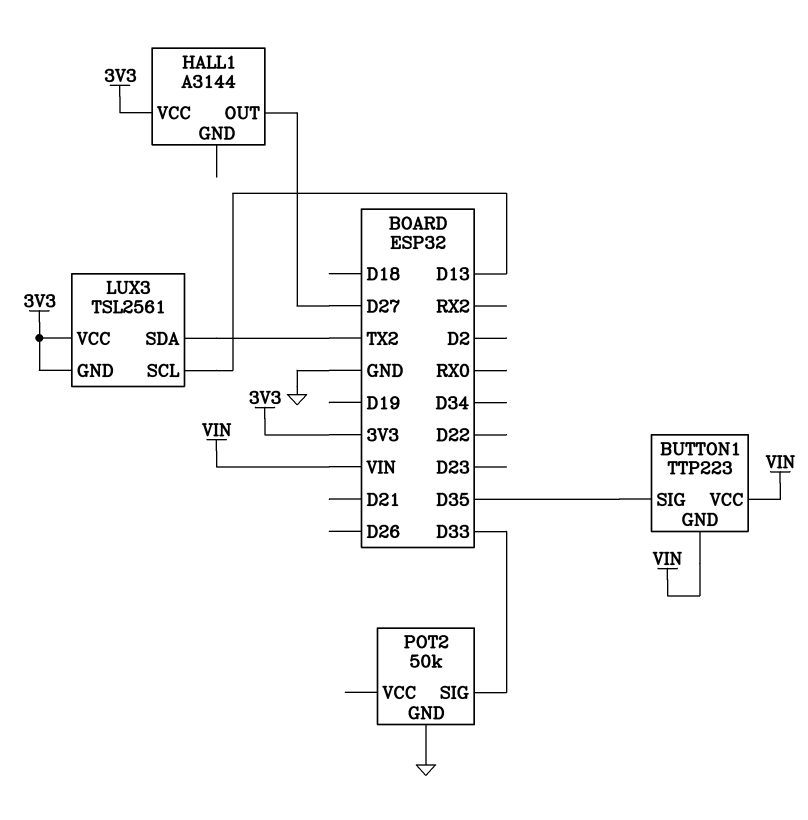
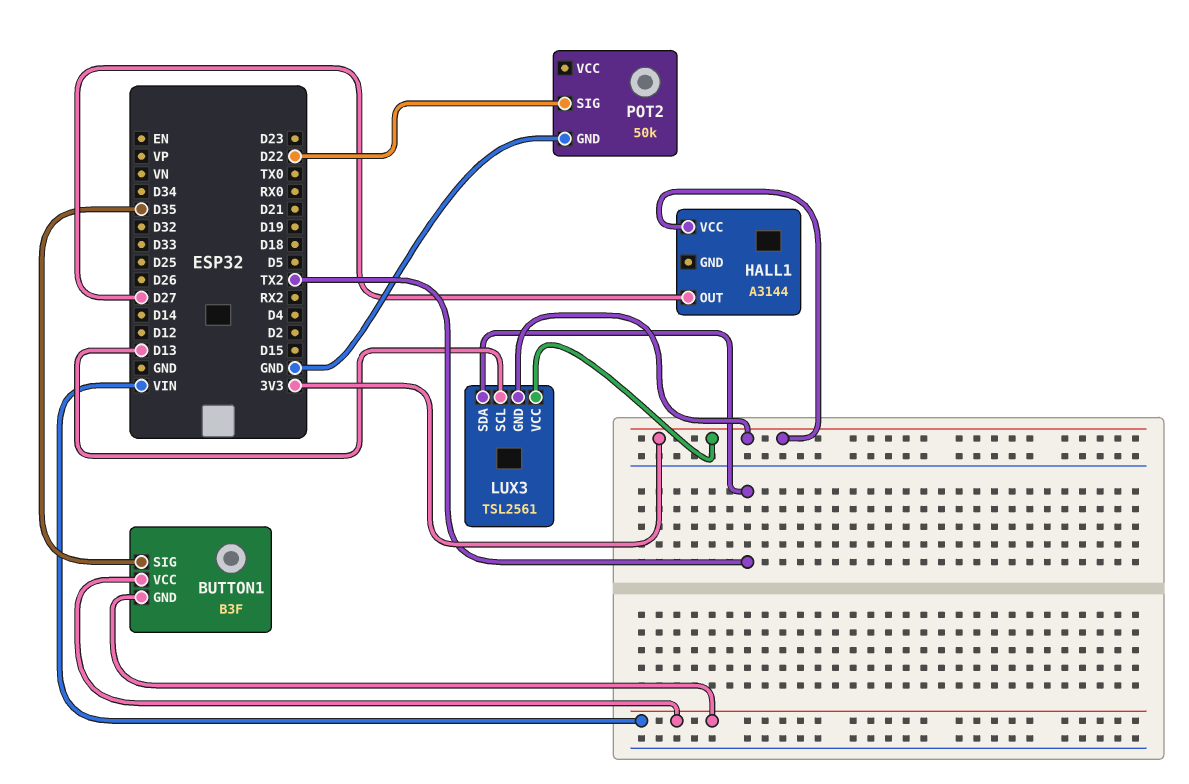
BUTTON1: TTP223 -> B3F
POT2 pin SIG: D33 -> D22

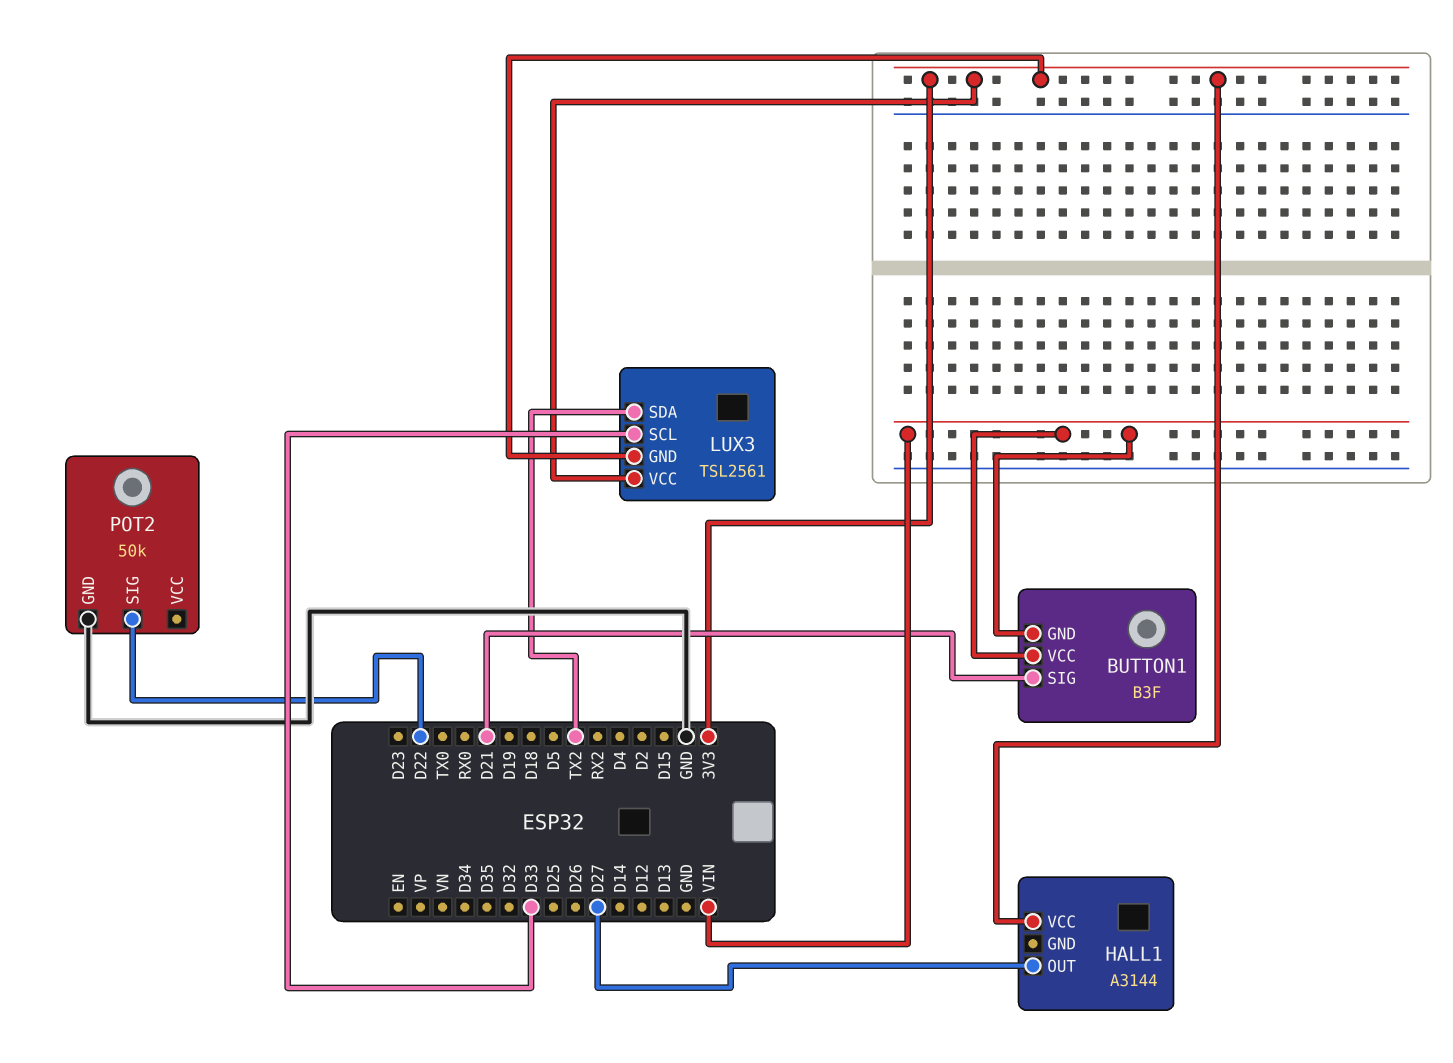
BUTTON1 pin SIG: D35 -> D21
LUX3 pin SCL: D13 -> D33

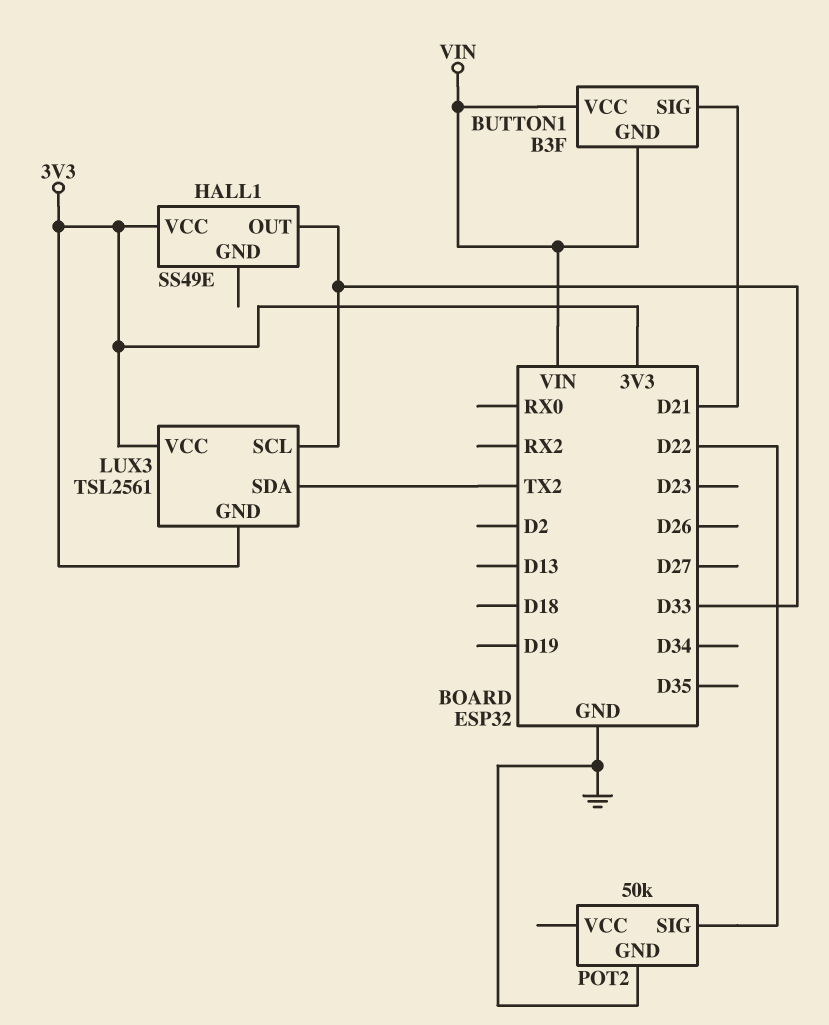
HALL1: A3144 -> SS49E
HALL1 pin OUT: D27 -> D33

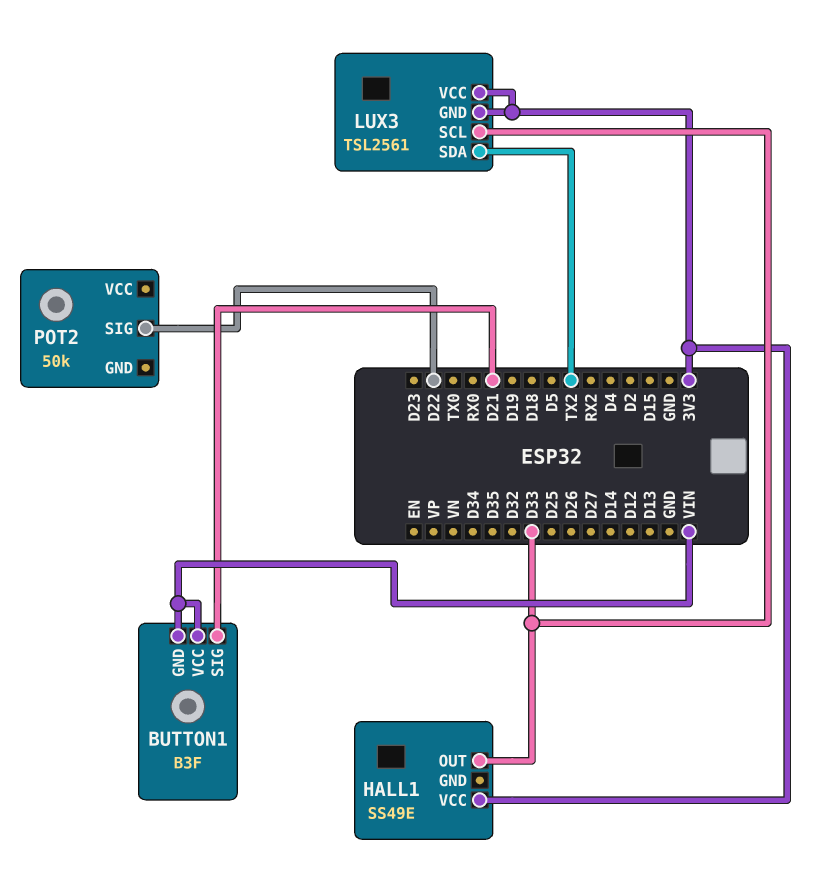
POT2 pin GND: GND -> none

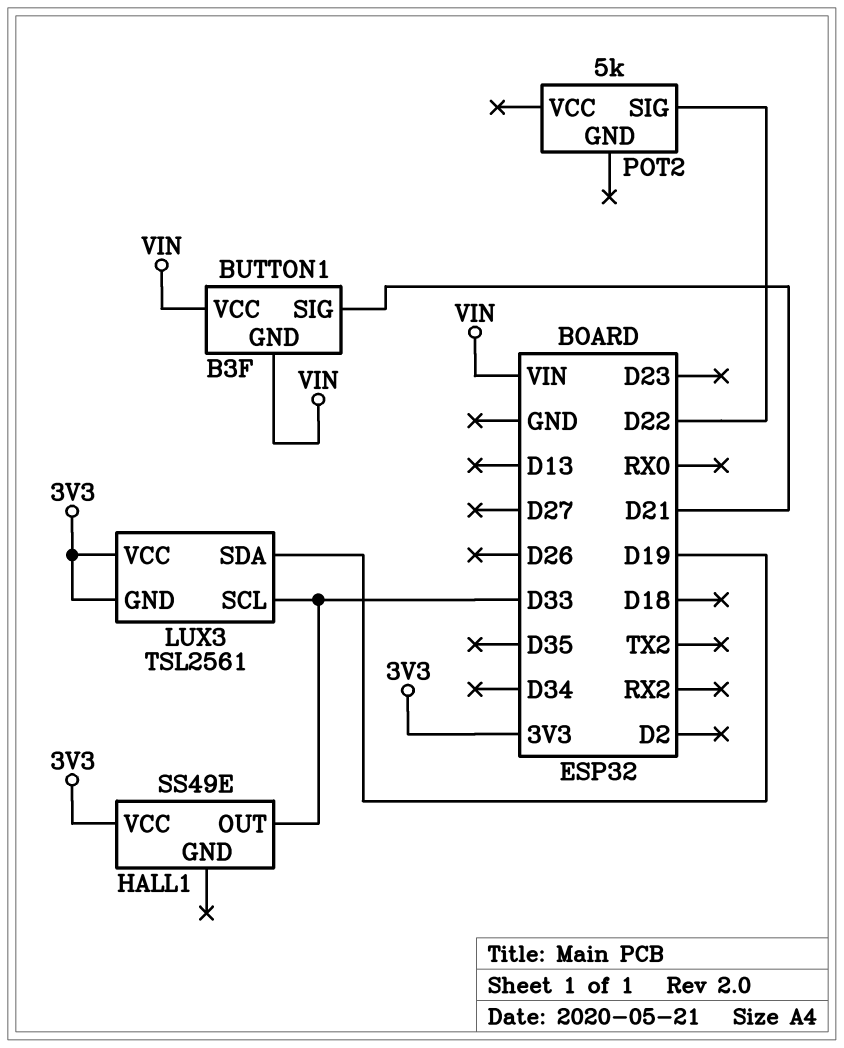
LUX3 pin SDA: TX2 -> D19
POT2: 50k -> 5k

